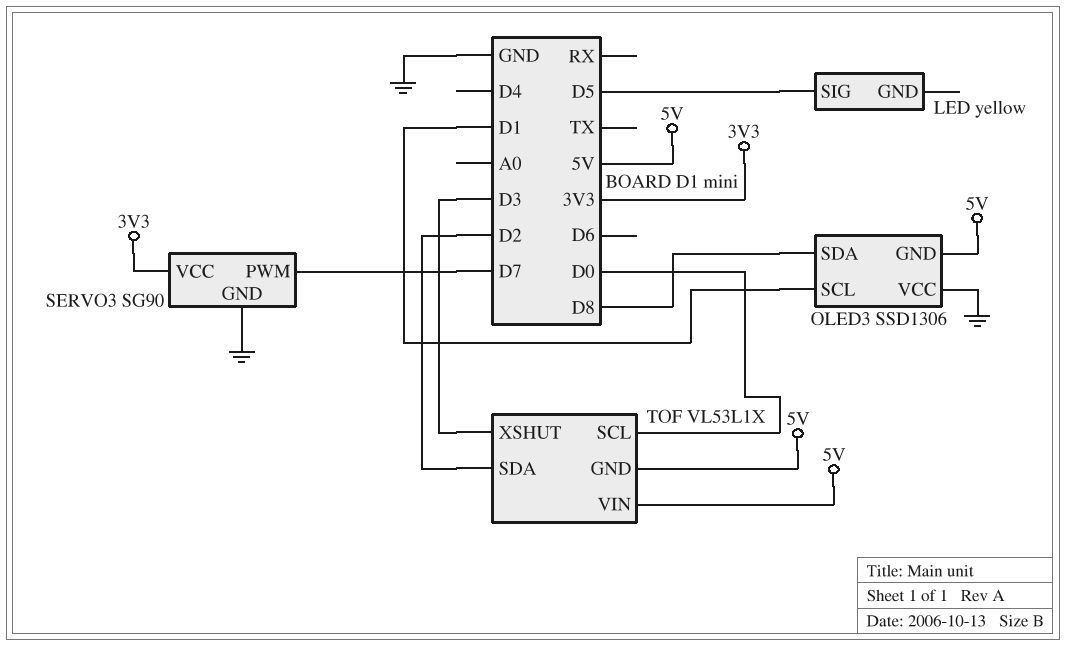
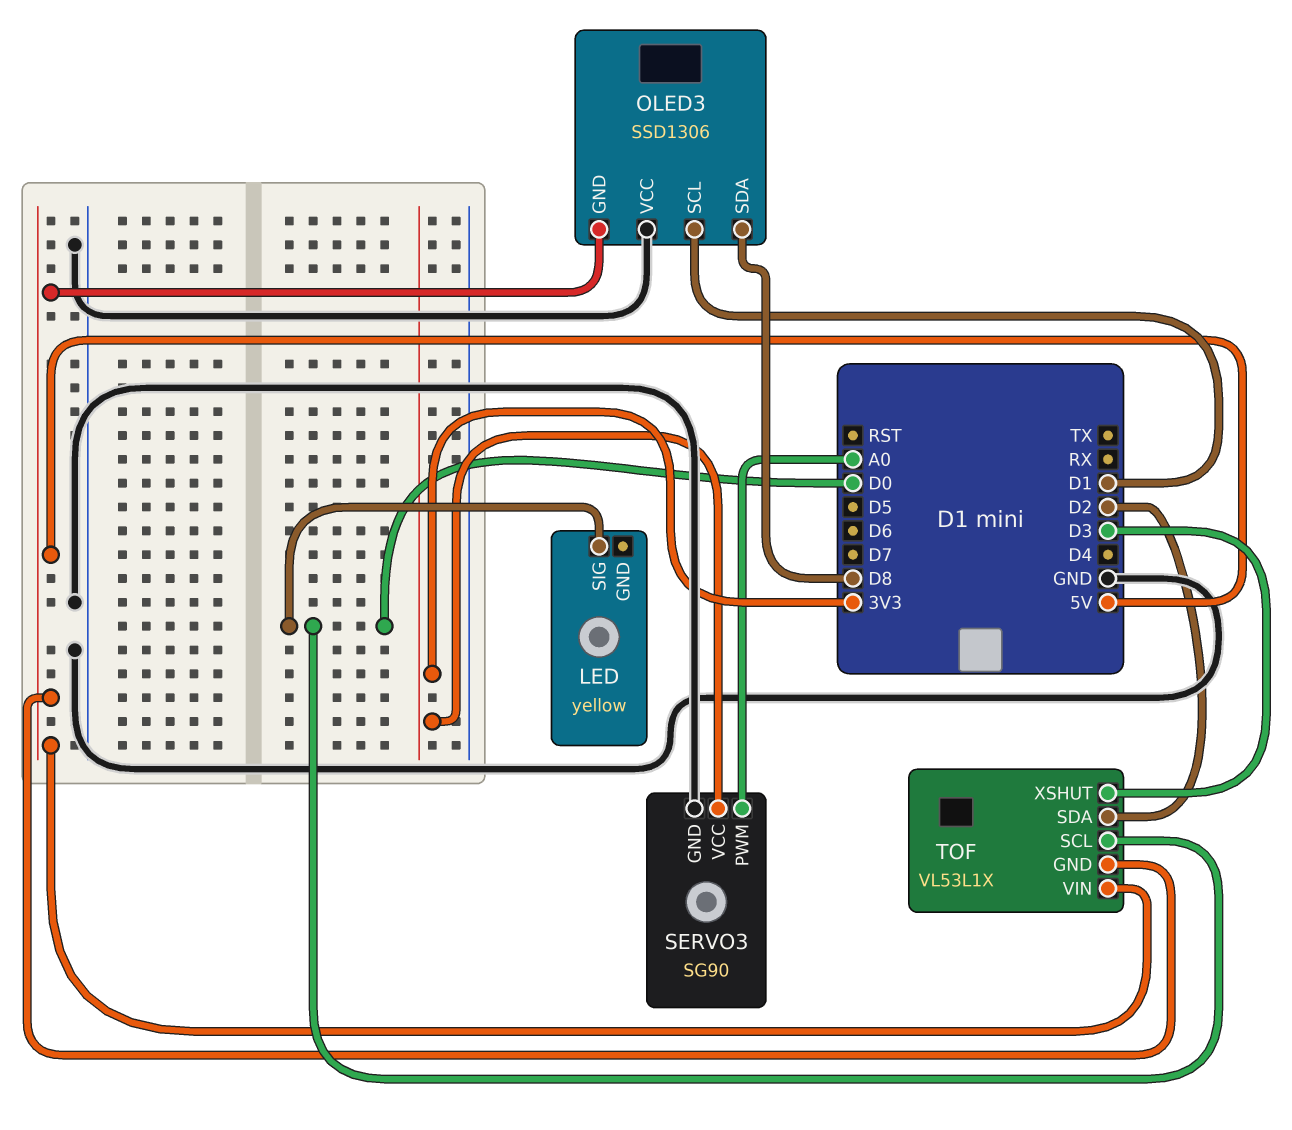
LED pin SIG: D5 -> D0
SERVO3 pin PWM: D7 -> A0

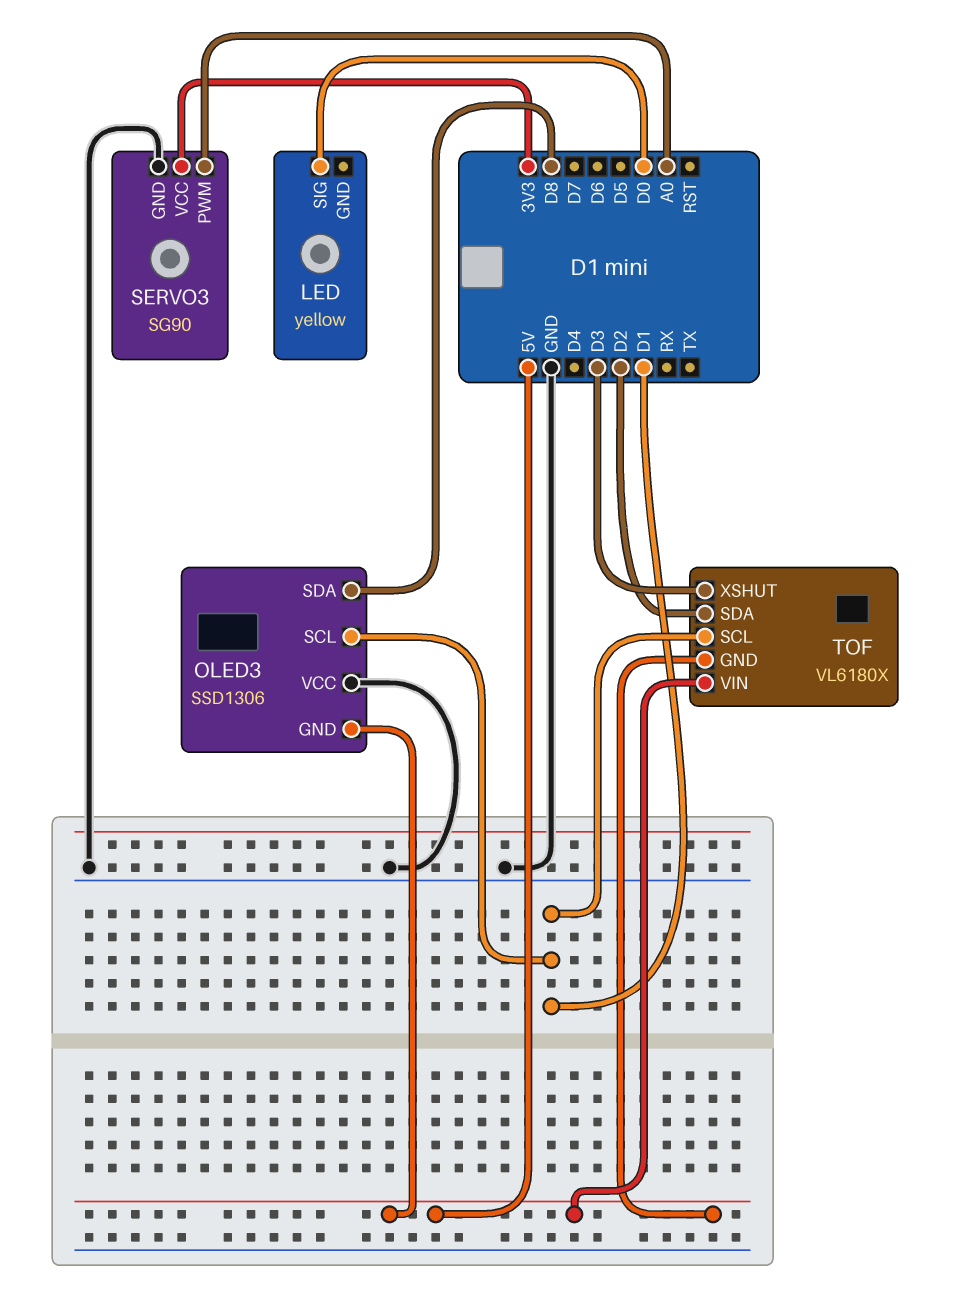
TOF: VL53L1X -> VL6180X
TOF pin SCL: D0 -> D1

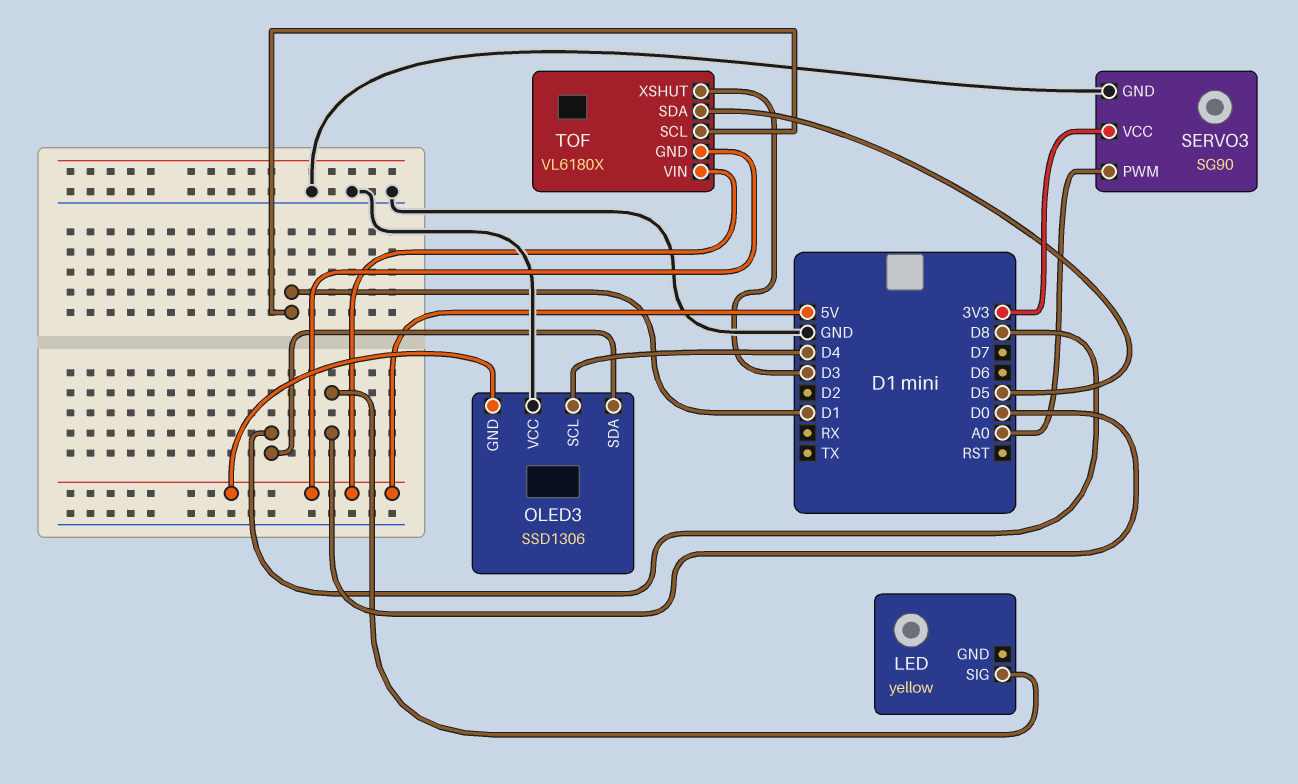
OLED3 pin SCL: D1 -> D4
TOF pin SDA: D2 -> D5

